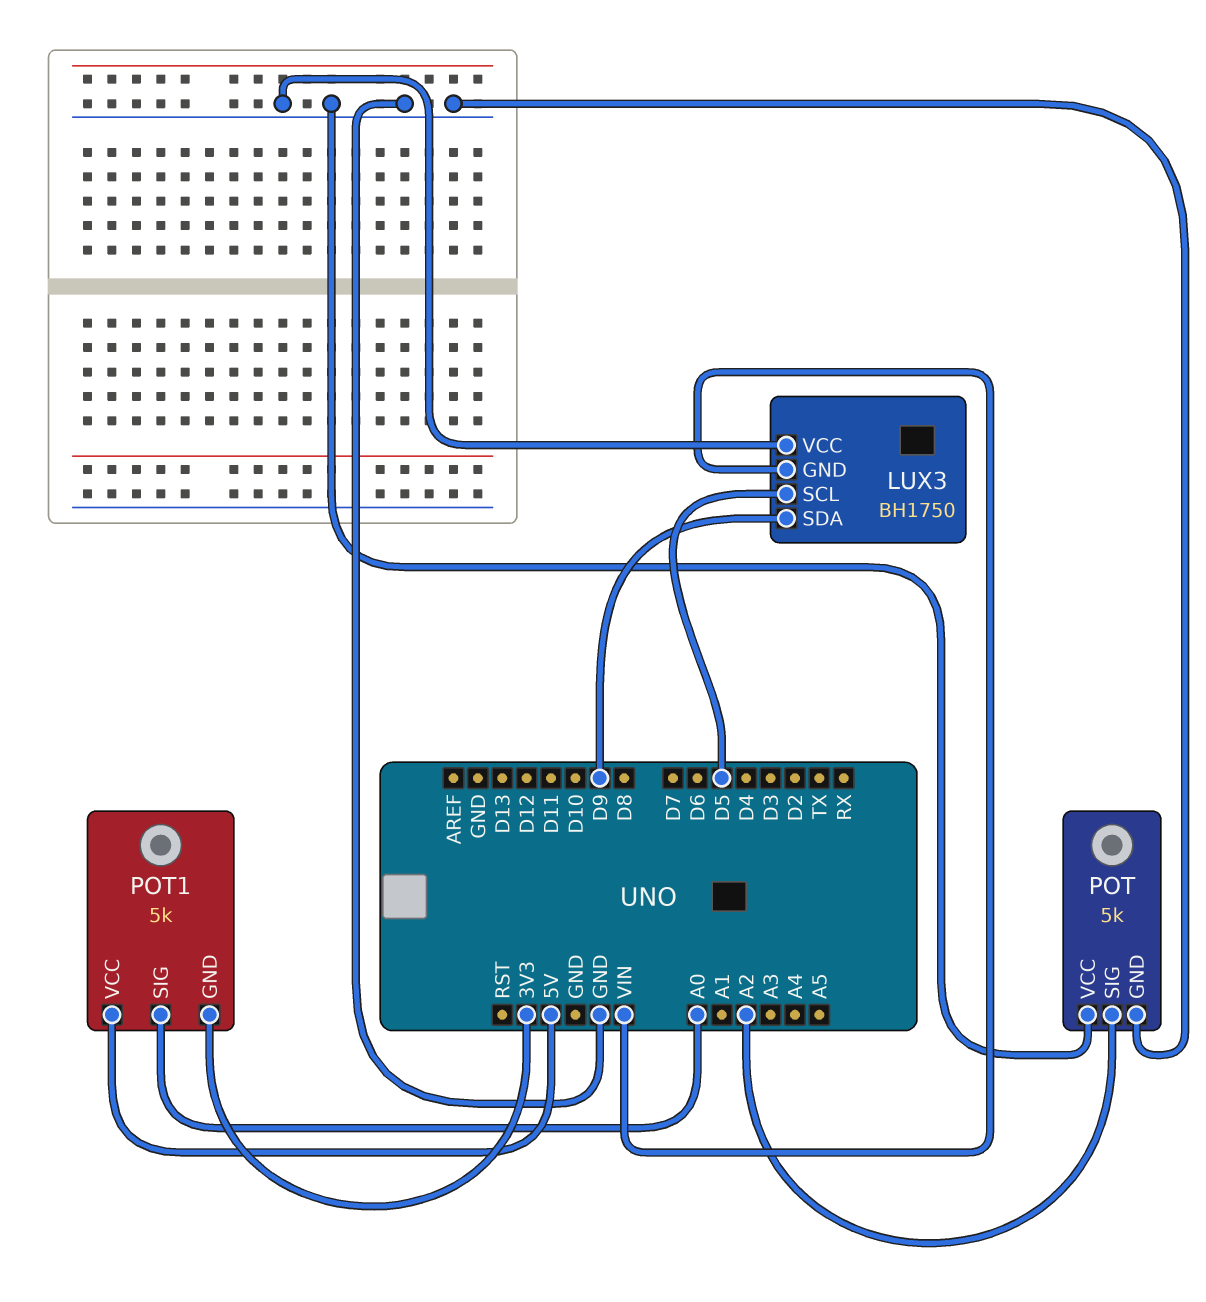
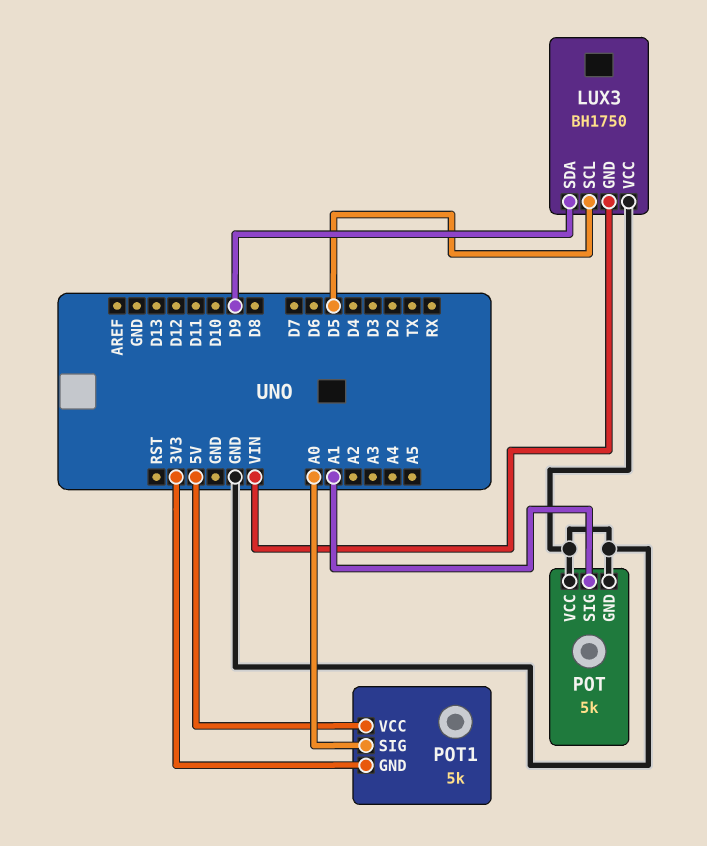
POT pin SIG: A2 -> A1

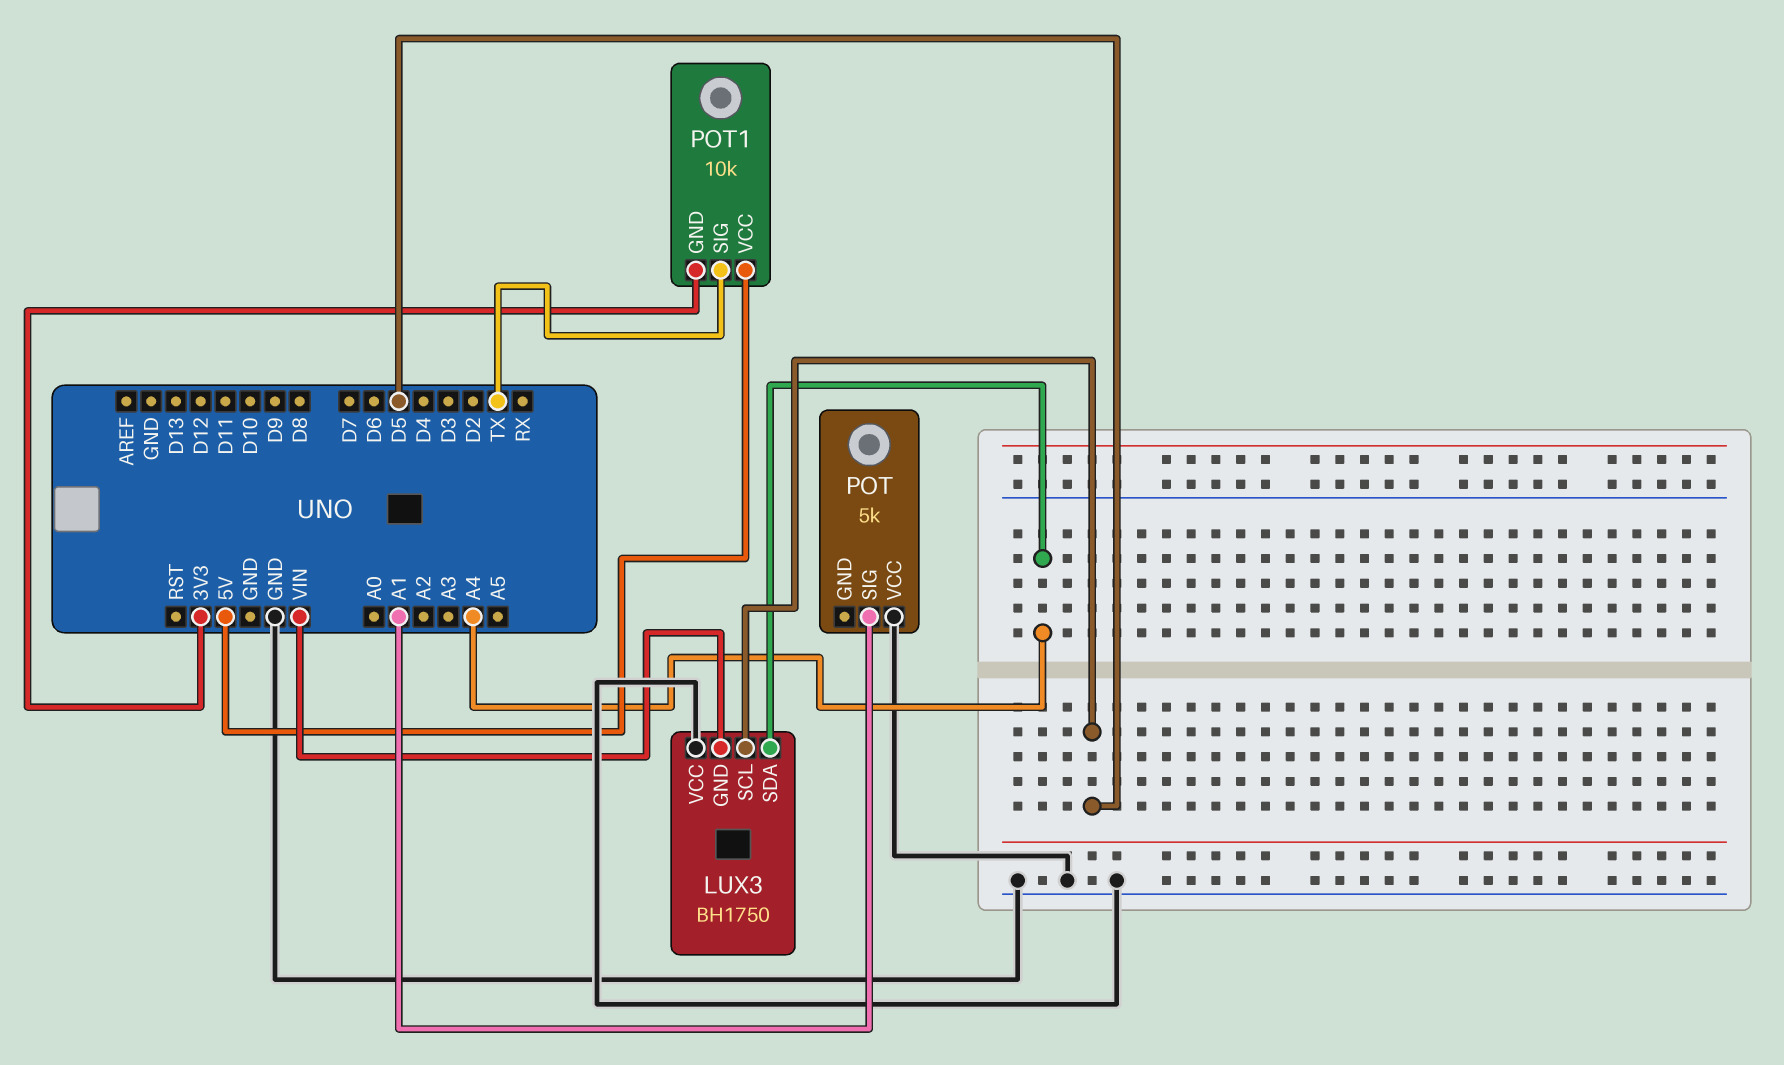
LUX3 pin SDA: D9 -> A4
POT pin GND: GND -> none
POT1: 5k -> 10k
POT1 pin SIG: A0 -> TX

